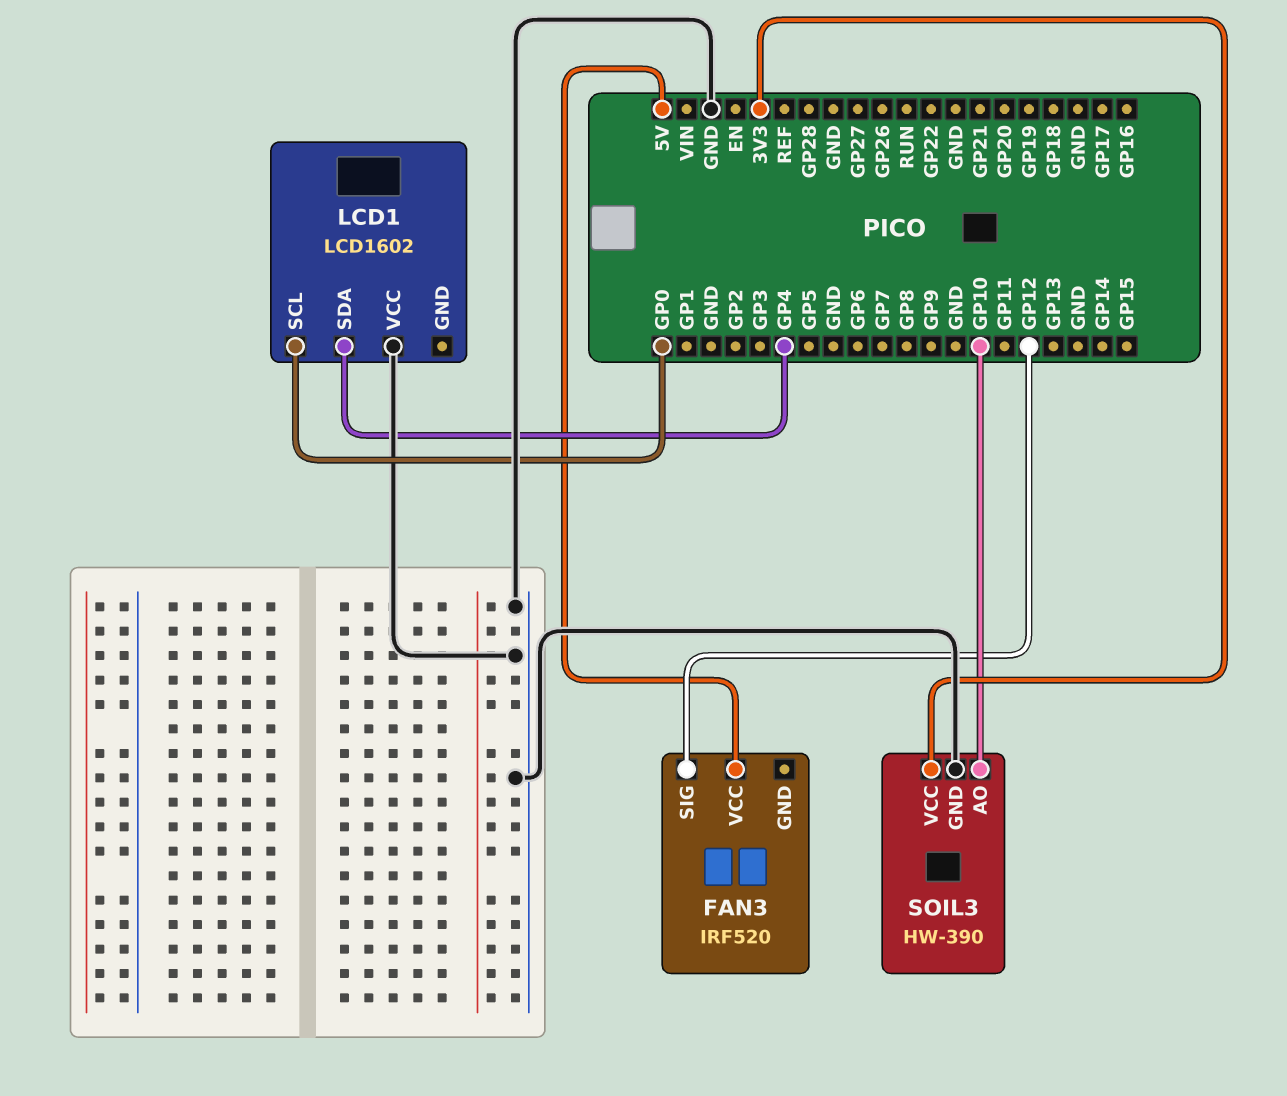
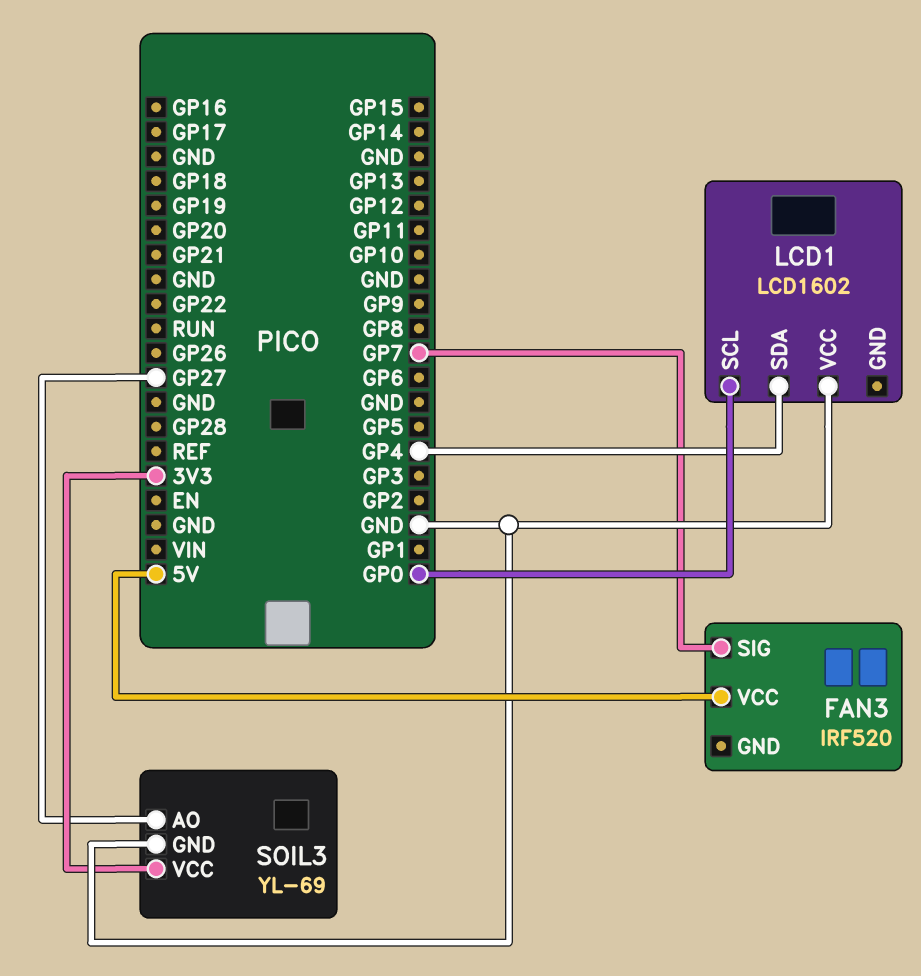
FAN3 pin SIG: GP12 -> GP7
SOIL3: HW-390 -> YL-69
SOIL3 pin AO: GP10 -> GP27

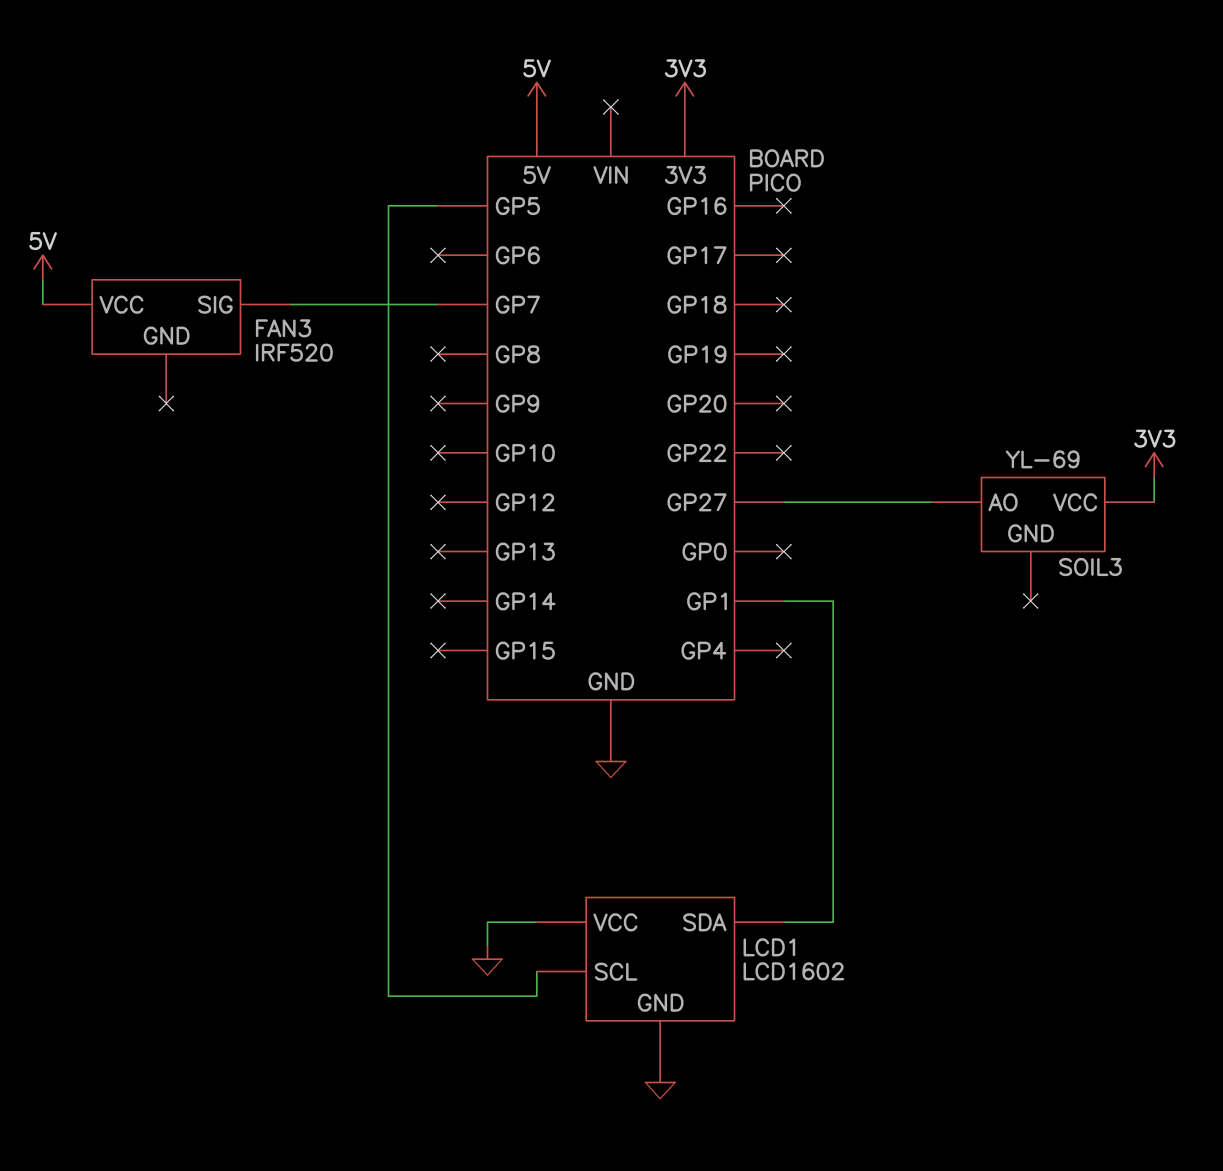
LCD1 pin GND: none -> GND
LCD1 pin SCL: GP0 -> GP5
LCD1 pin SDA: GP4 -> GP1
SOIL3 pin GND: GND -> none

